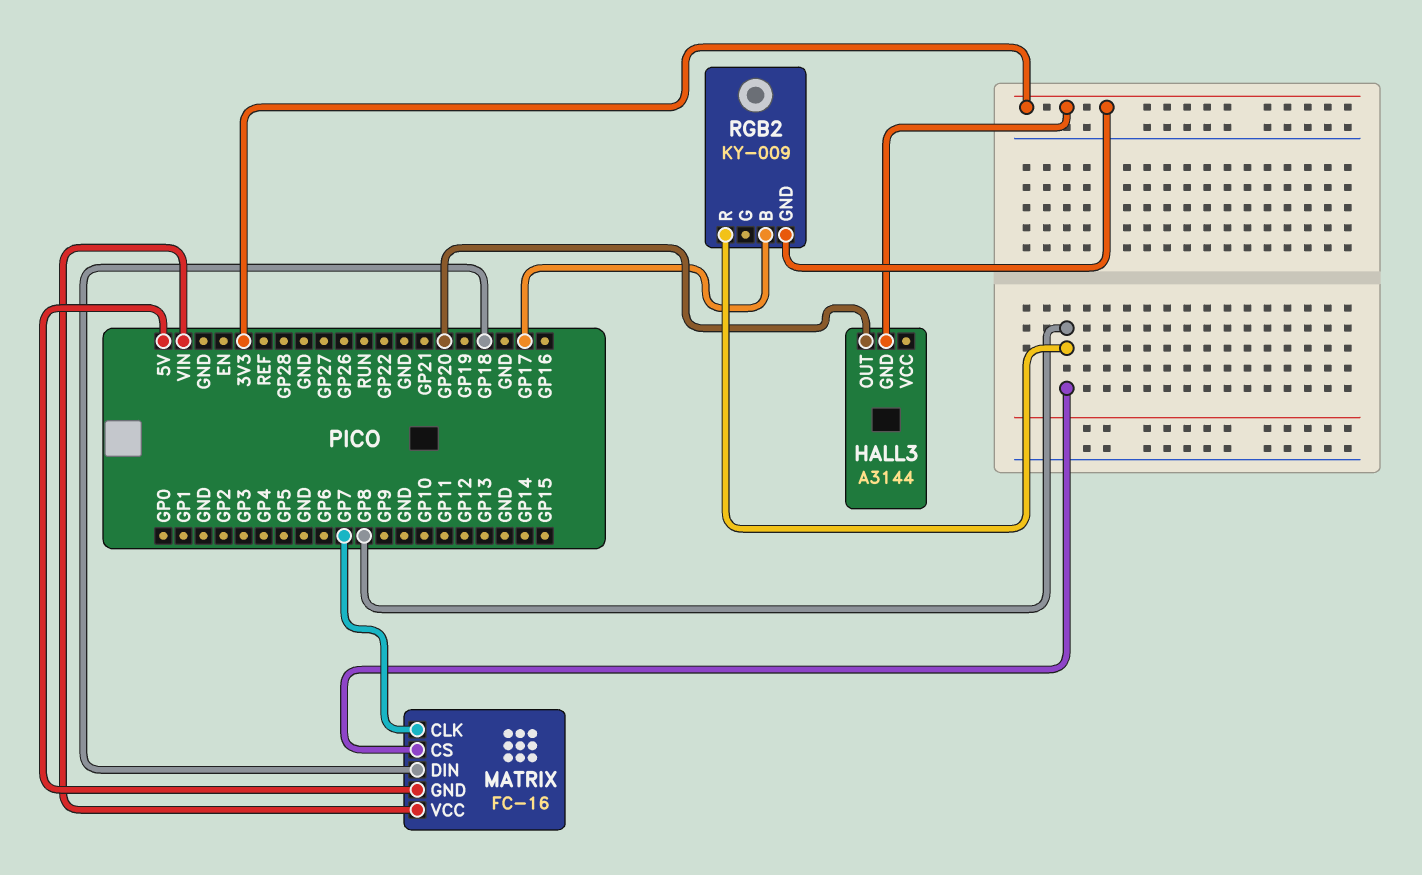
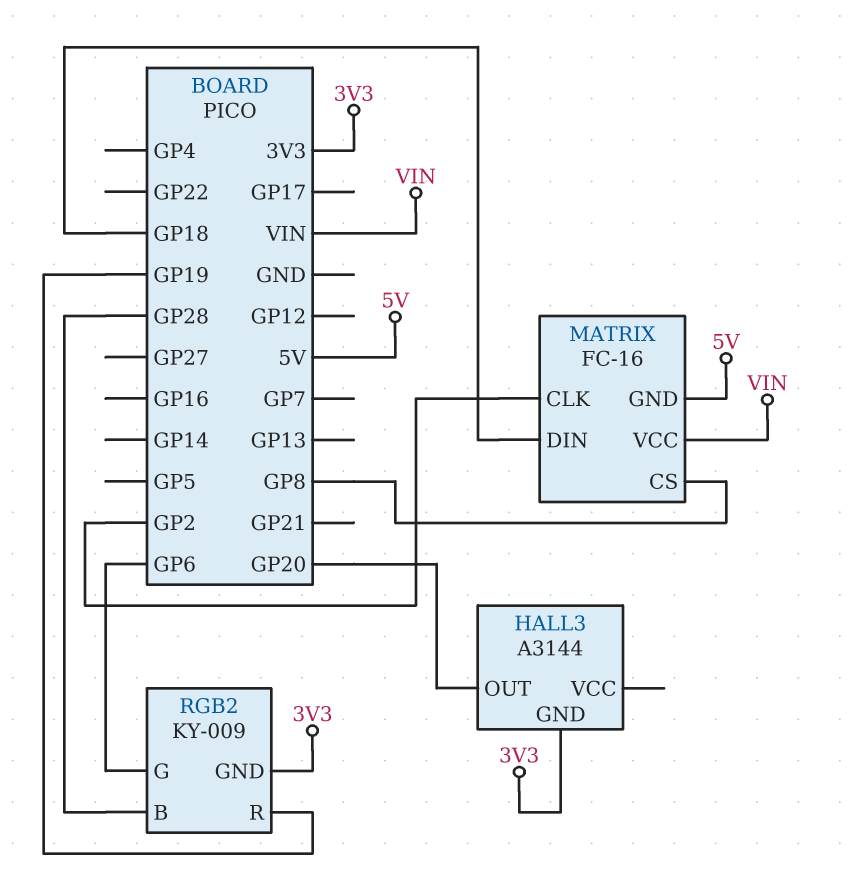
MATRIX pin CLK: GP7 -> GP2
RGB2 pin B: GP17 -> GP28
RGB2 pin G: none -> GP6
RGB2 pin R: GP8 -> GP19

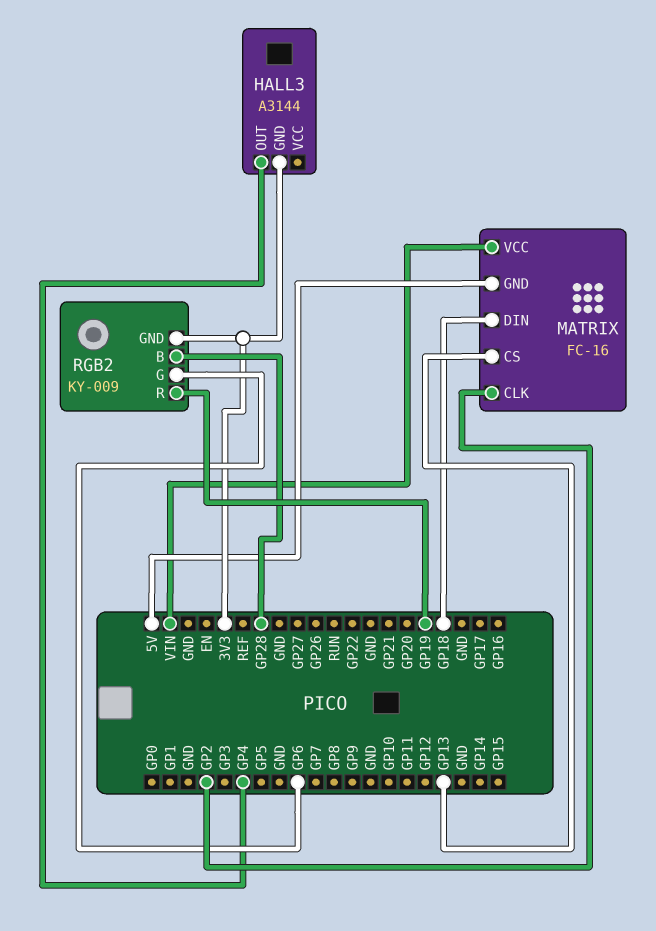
HALL3 pin OUT: GP20 -> GP4
MATRIX pin CS: GP8 -> GP13

